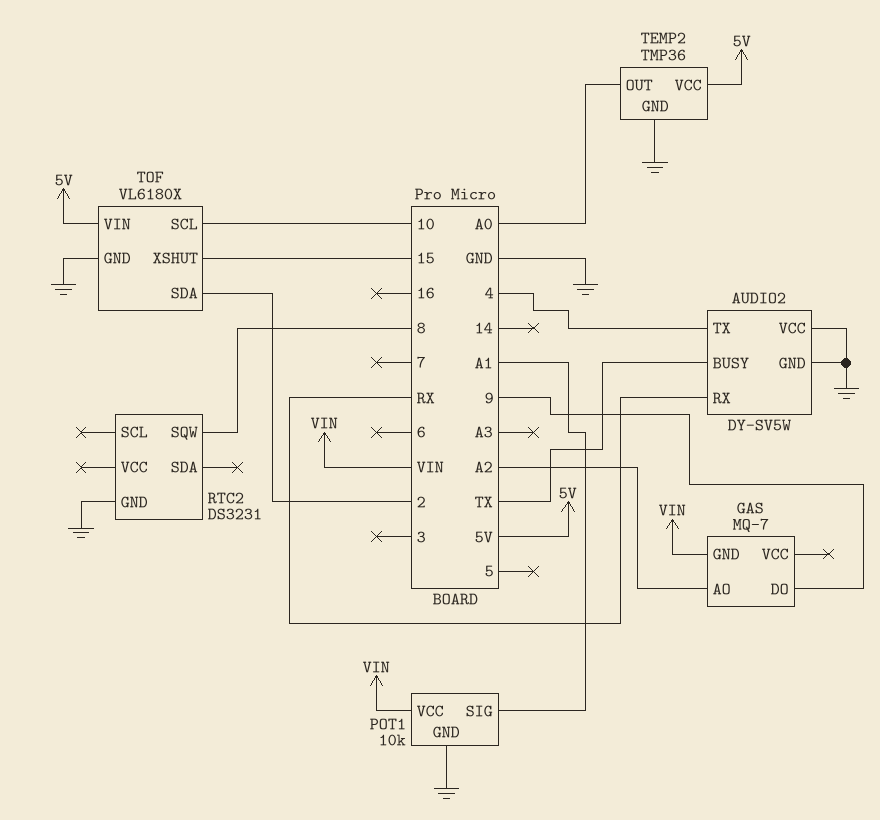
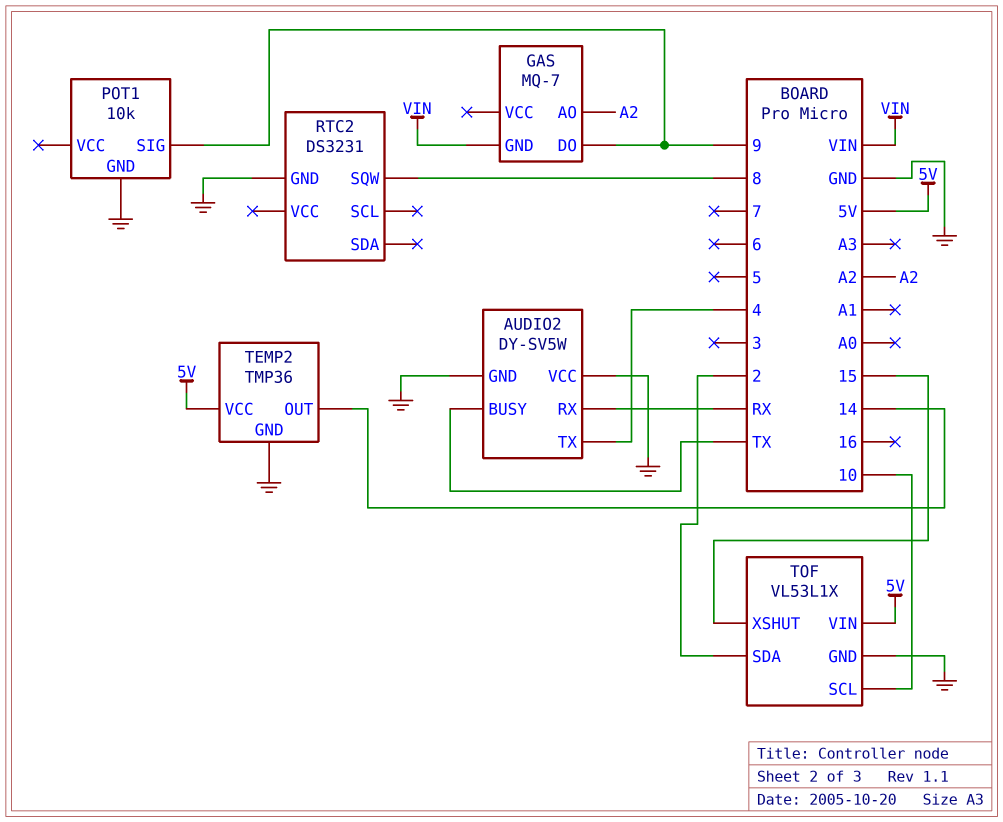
POT1 pin SIG: A1 -> 9
POT1 pin VCC: VIN -> none
TEMP2 pin OUT: A0 -> 14
TOF: VL6180X -> VL53L1X

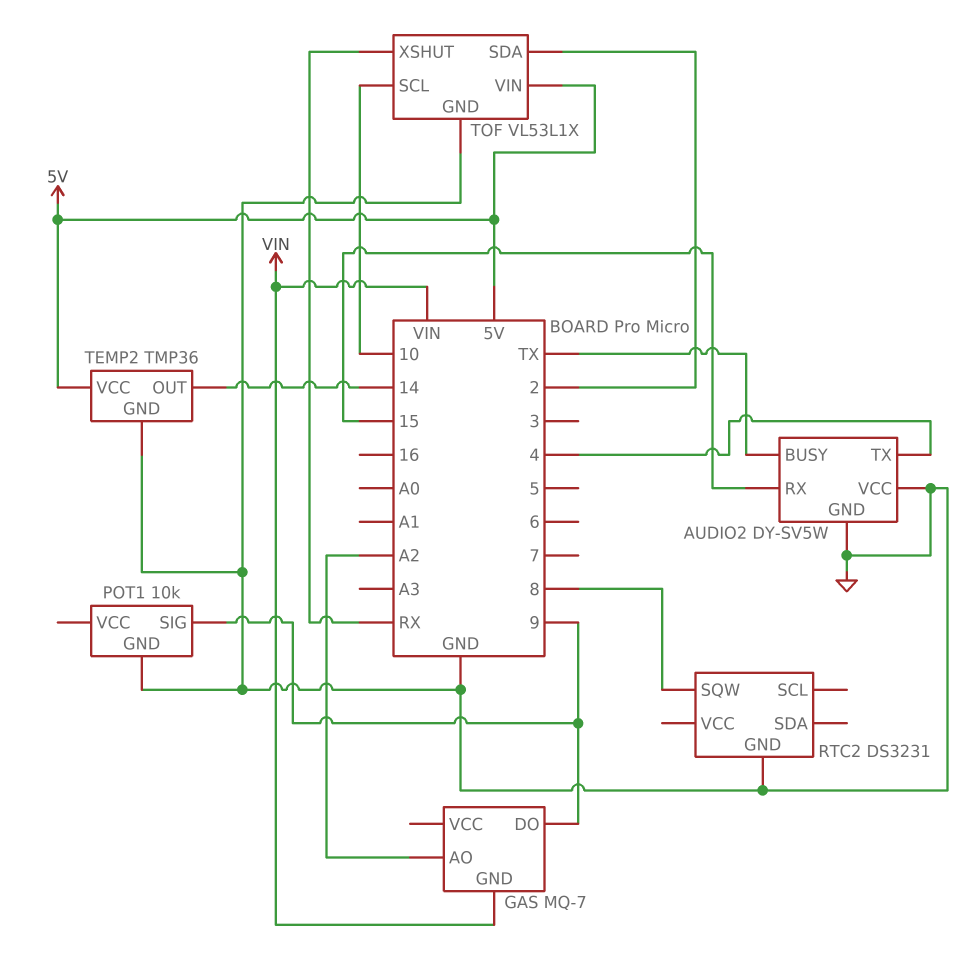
AUDIO2 pin RX: RX -> 15
TOF pin XSHUT: 15 -> RX

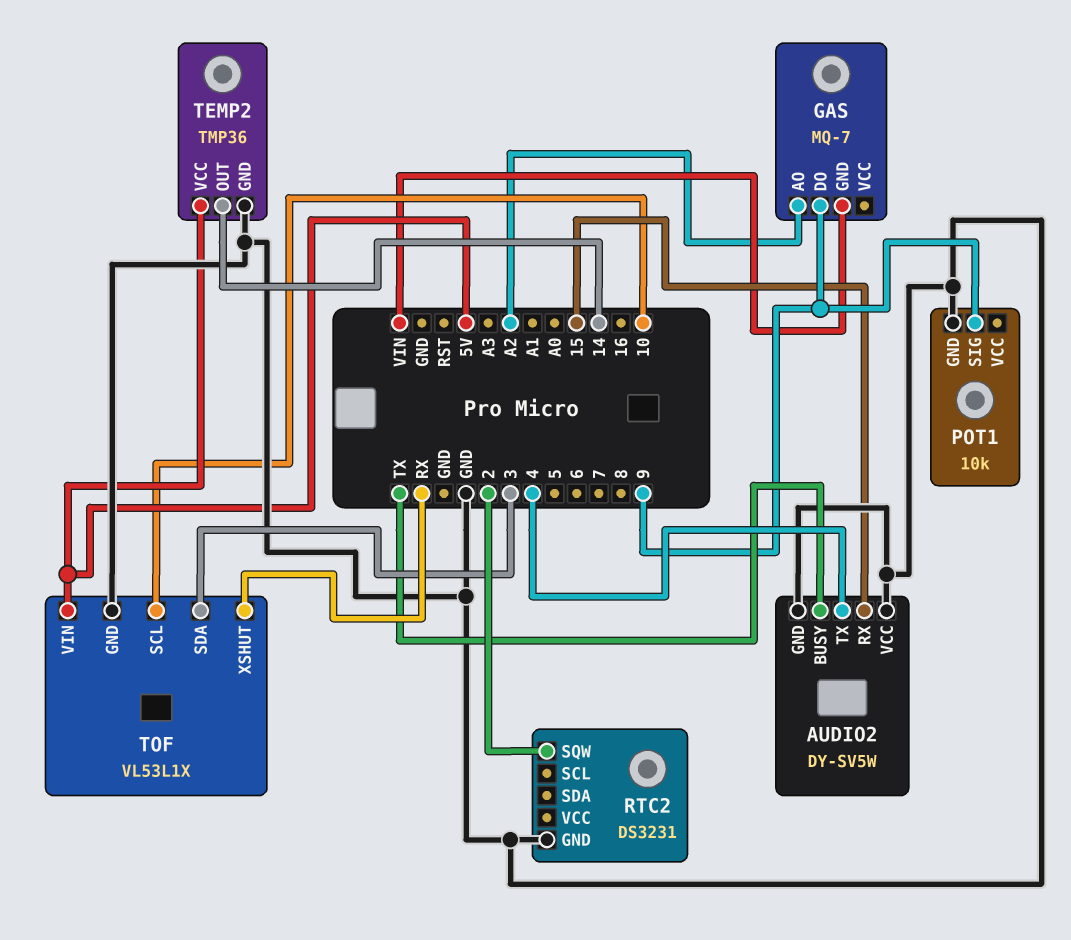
RTC2 pin SQW: 8 -> 2
TOF pin SDA: 2 -> 3

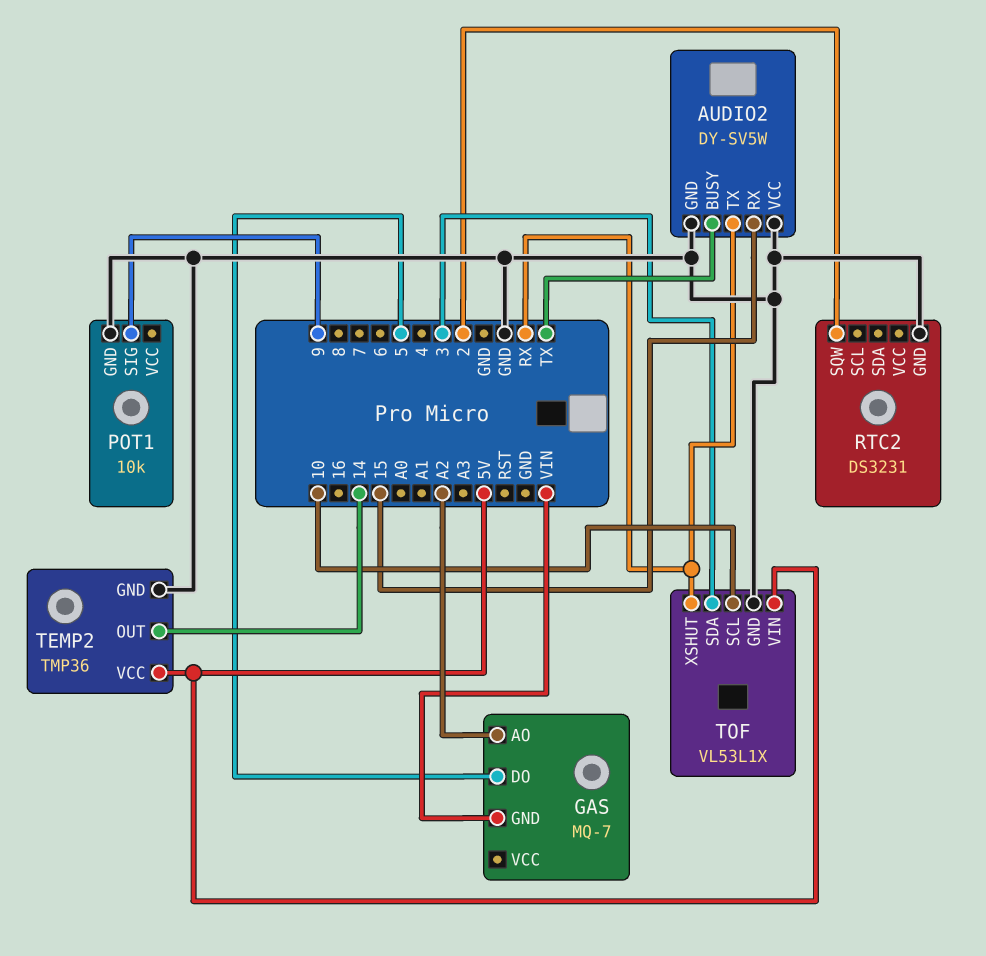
AUDIO2 pin TX: 4 -> RX
GAS pin DO: 9 -> 5

